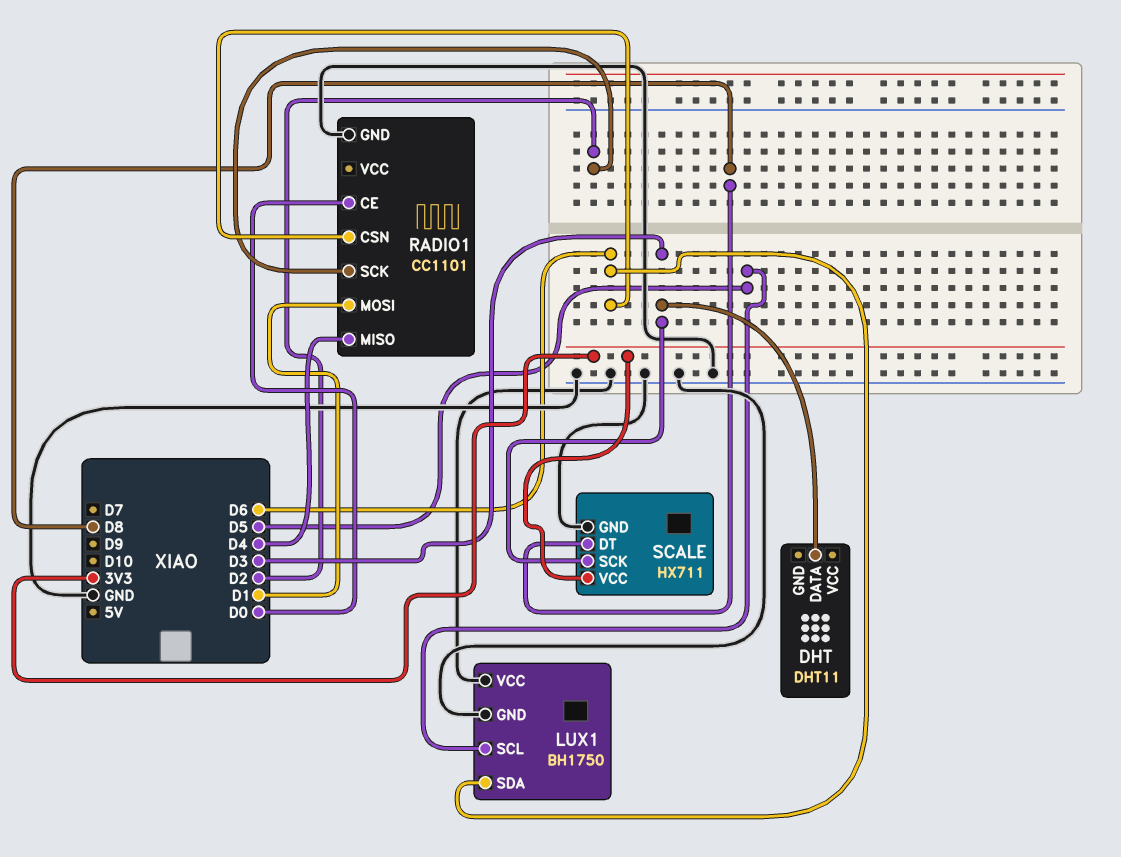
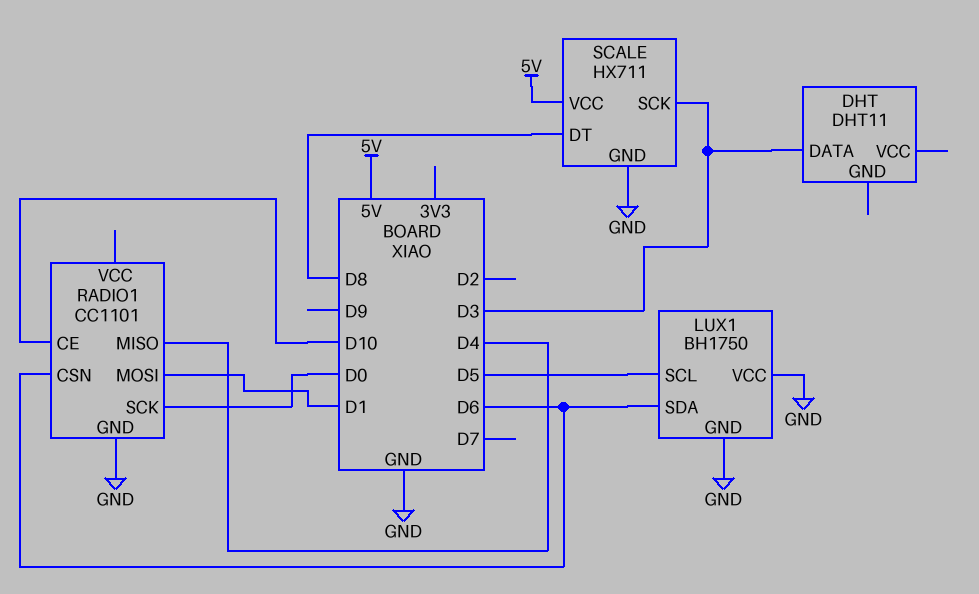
RADIO1 pin CE: D0 -> D10
RADIO1 pin SCK: D2 -> D0
SCALE pin VCC: 3V3 -> 5V

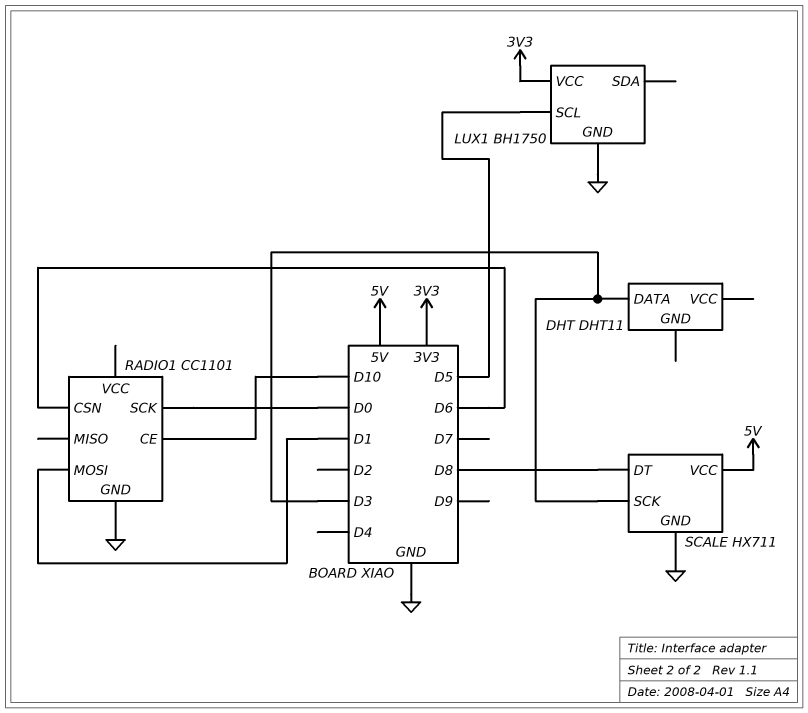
LUX1 pin SDA: D6 -> none
LUX1 pin VCC: GND -> 3V3
RADIO1 pin MISO: D4 -> none

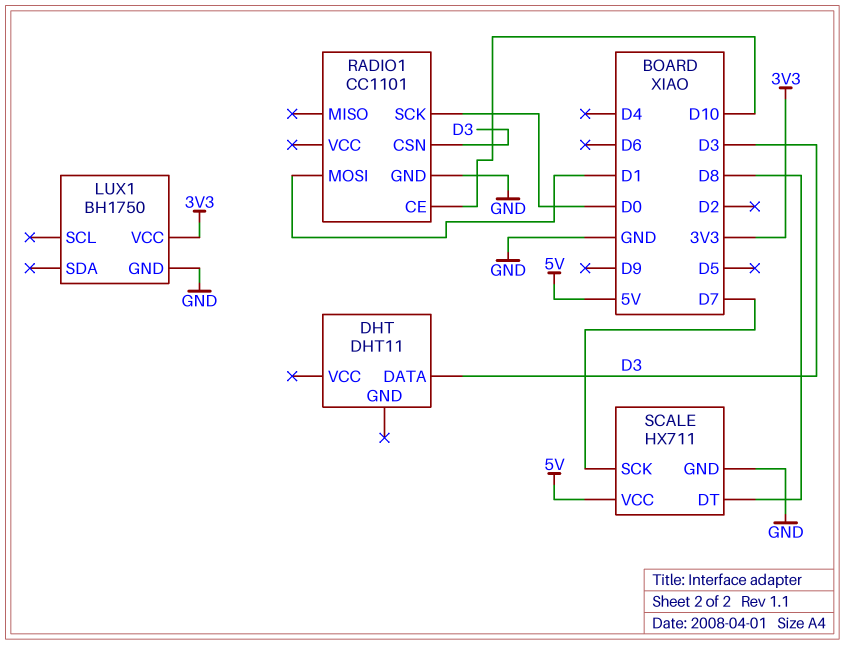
LUX1 pin SCL: D5 -> none
RADIO1 pin CSN: D6 -> D3
SCALE pin SCK: D3 -> D7

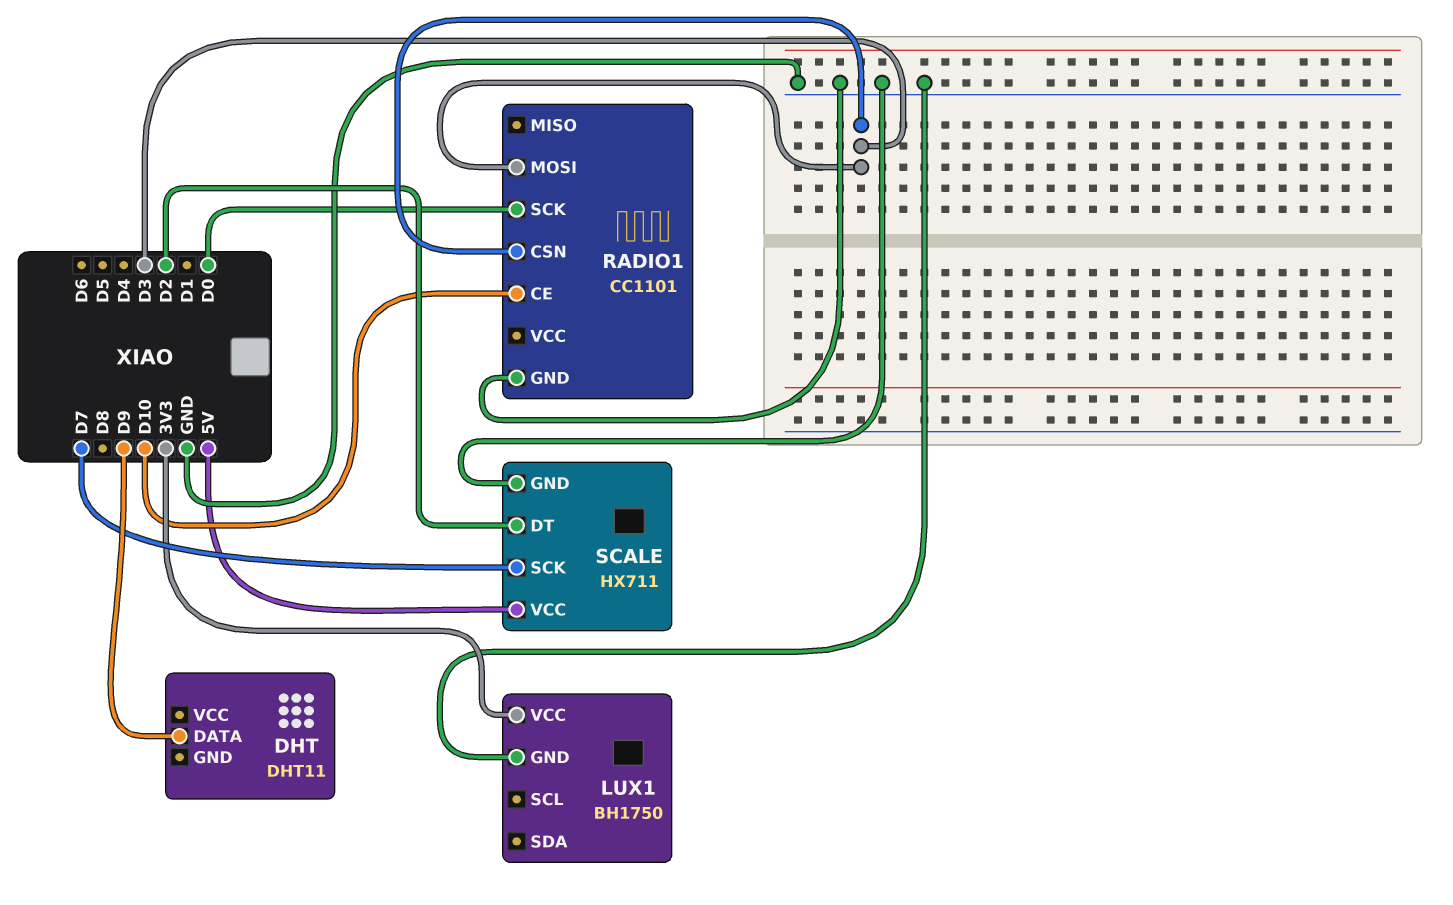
DHT pin DATA: D3 -> D9
RADIO1 pin MOSI: D1 -> D3
SCALE pin DT: D8 -> D2

